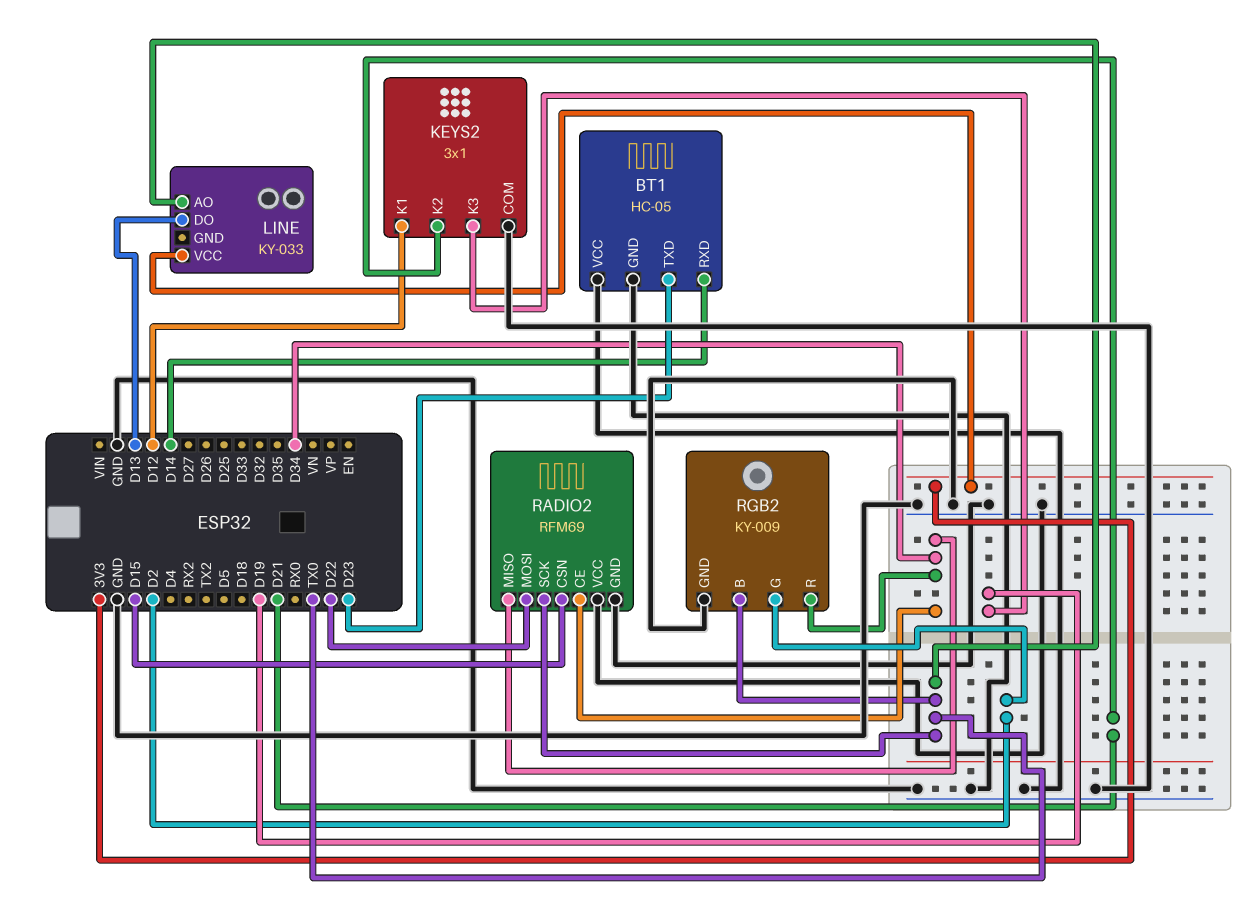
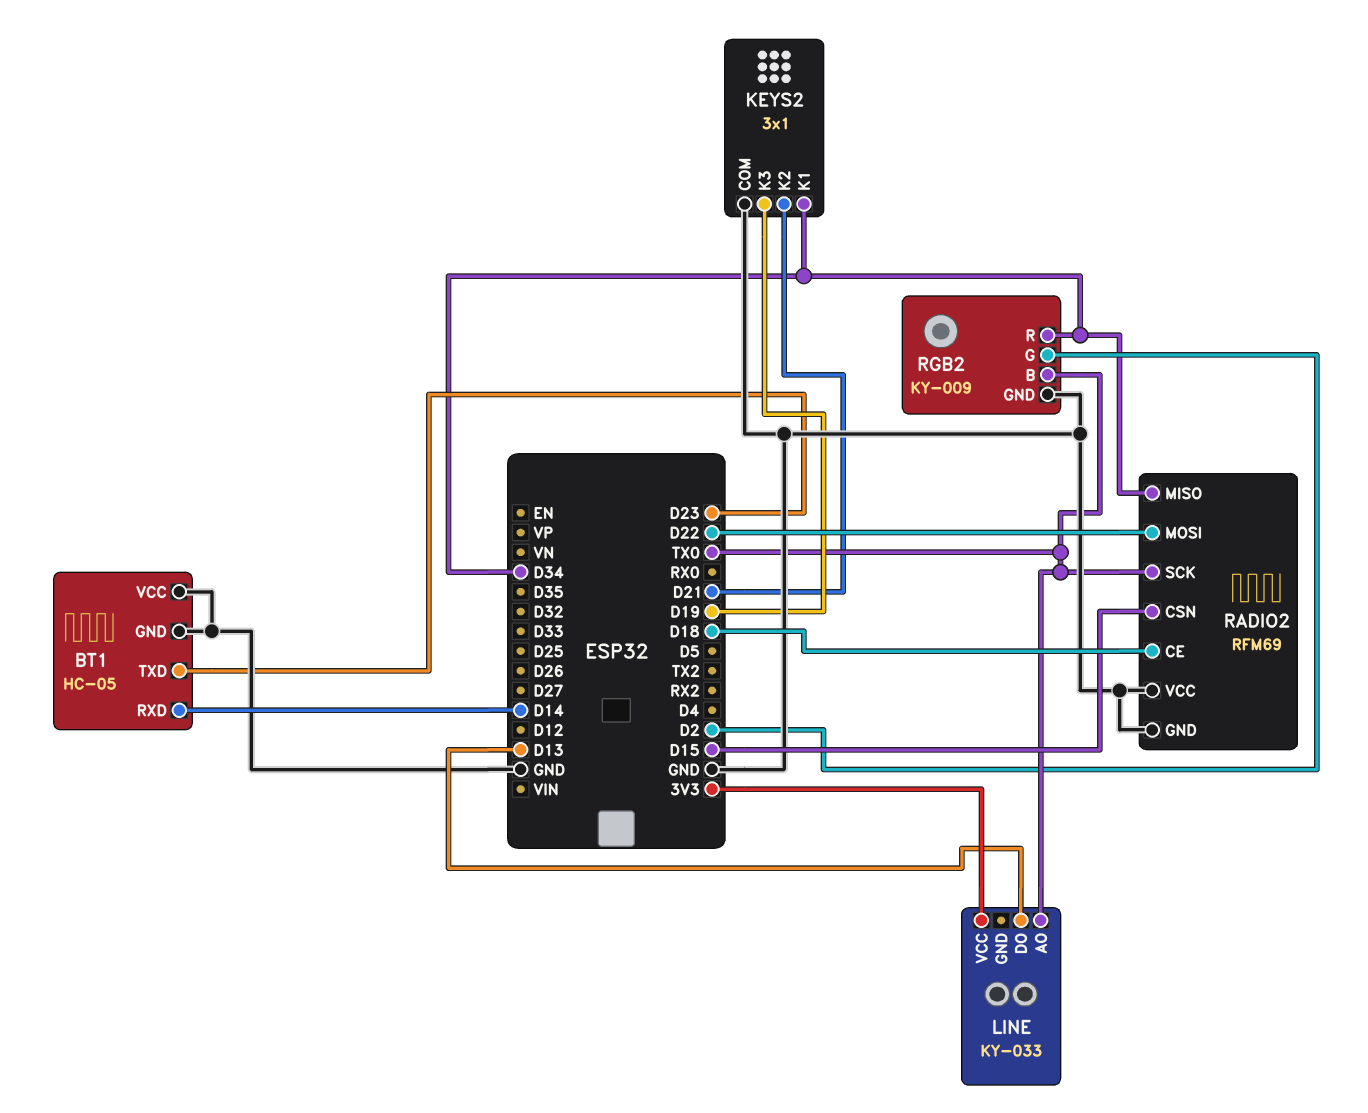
KEYS2 pin K1: D12 -> D34
RADIO2 pin CE: D34 -> D18

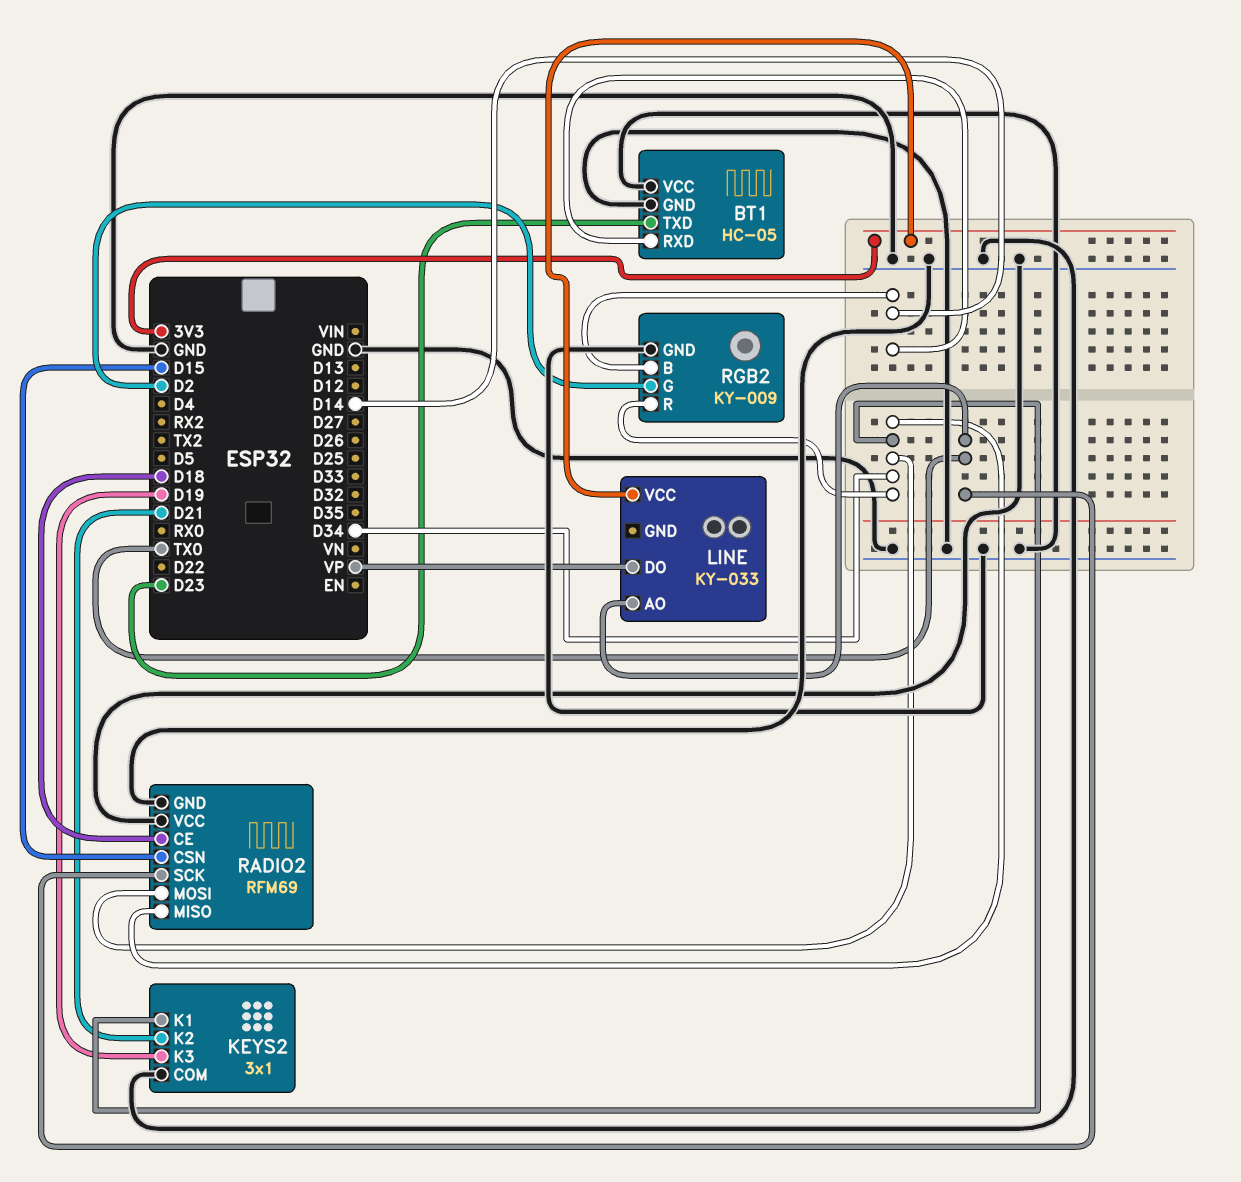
LINE pin DO: D13 -> VP
RADIO2 pin MOSI: D22 -> D34
RGB2 pin B: TX0 -> D14

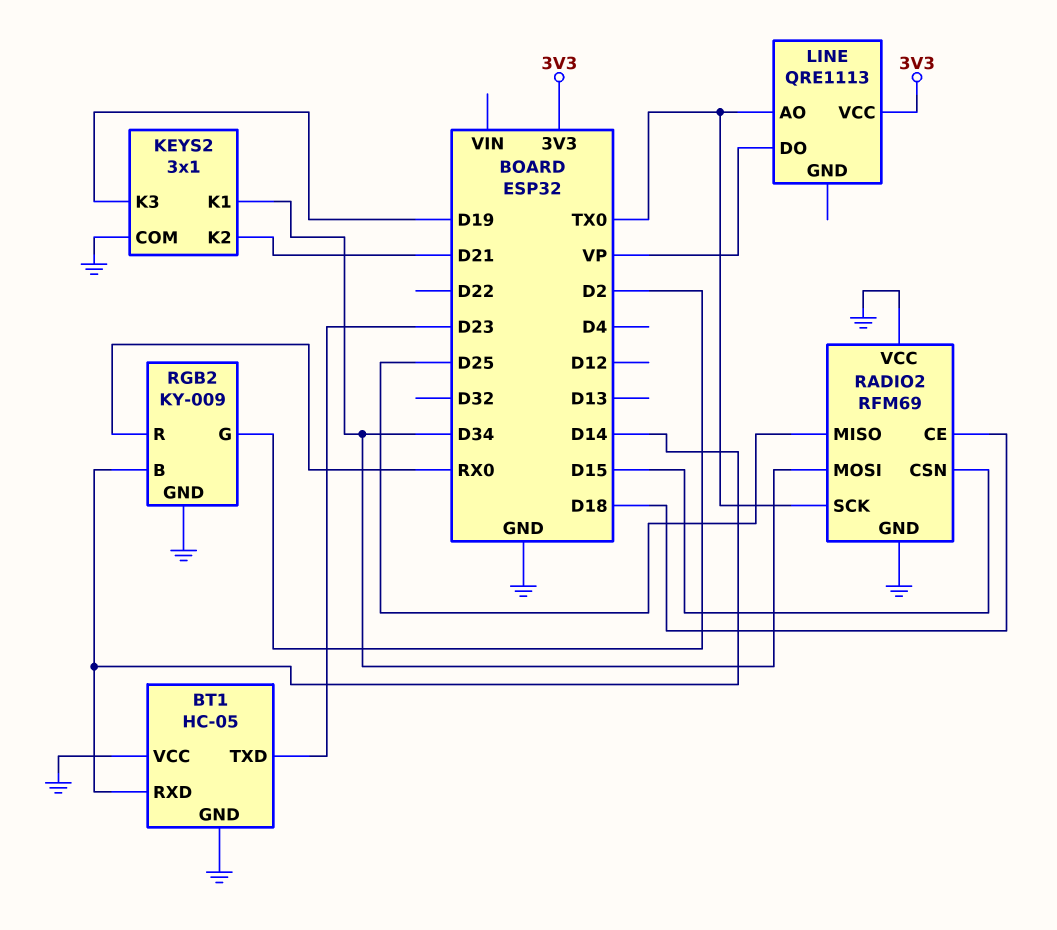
LINE: KY-033 -> QRE1113
RADIO2 pin MISO: D34 -> D25
RGB2 pin R: D34 -> RX0

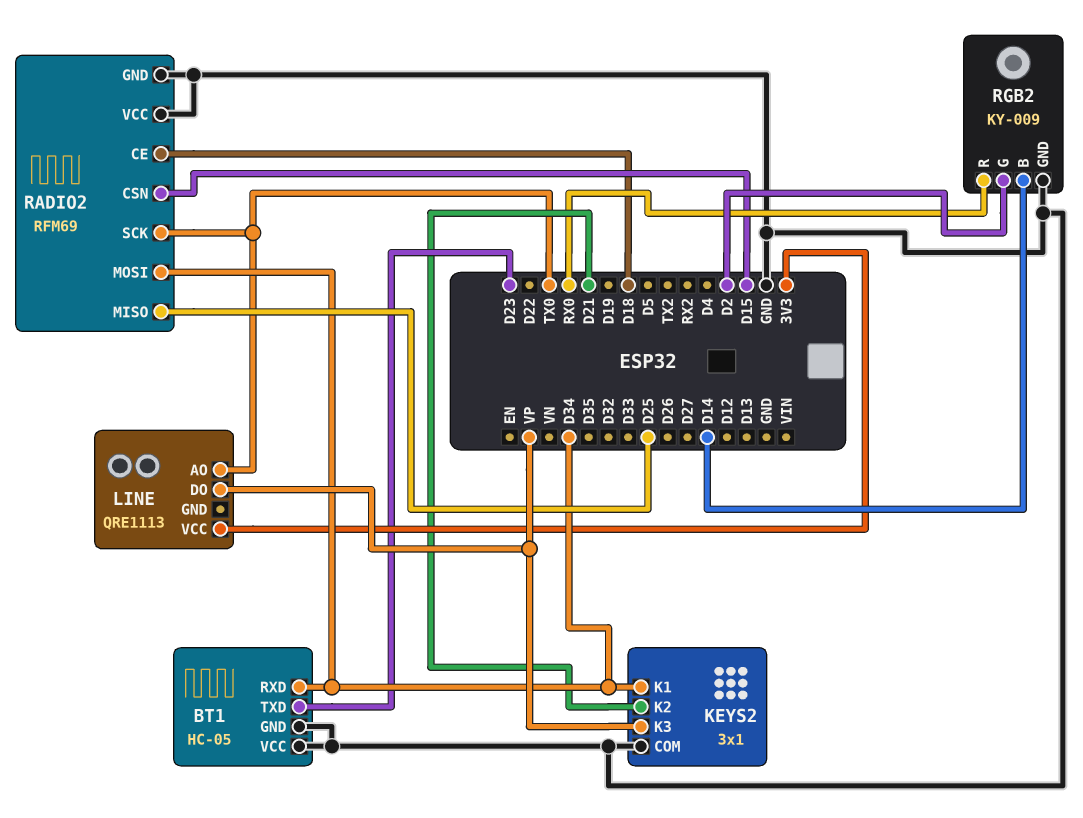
BT1 pin RXD: D14 -> D34
KEYS2 pin K3: D19 -> VP

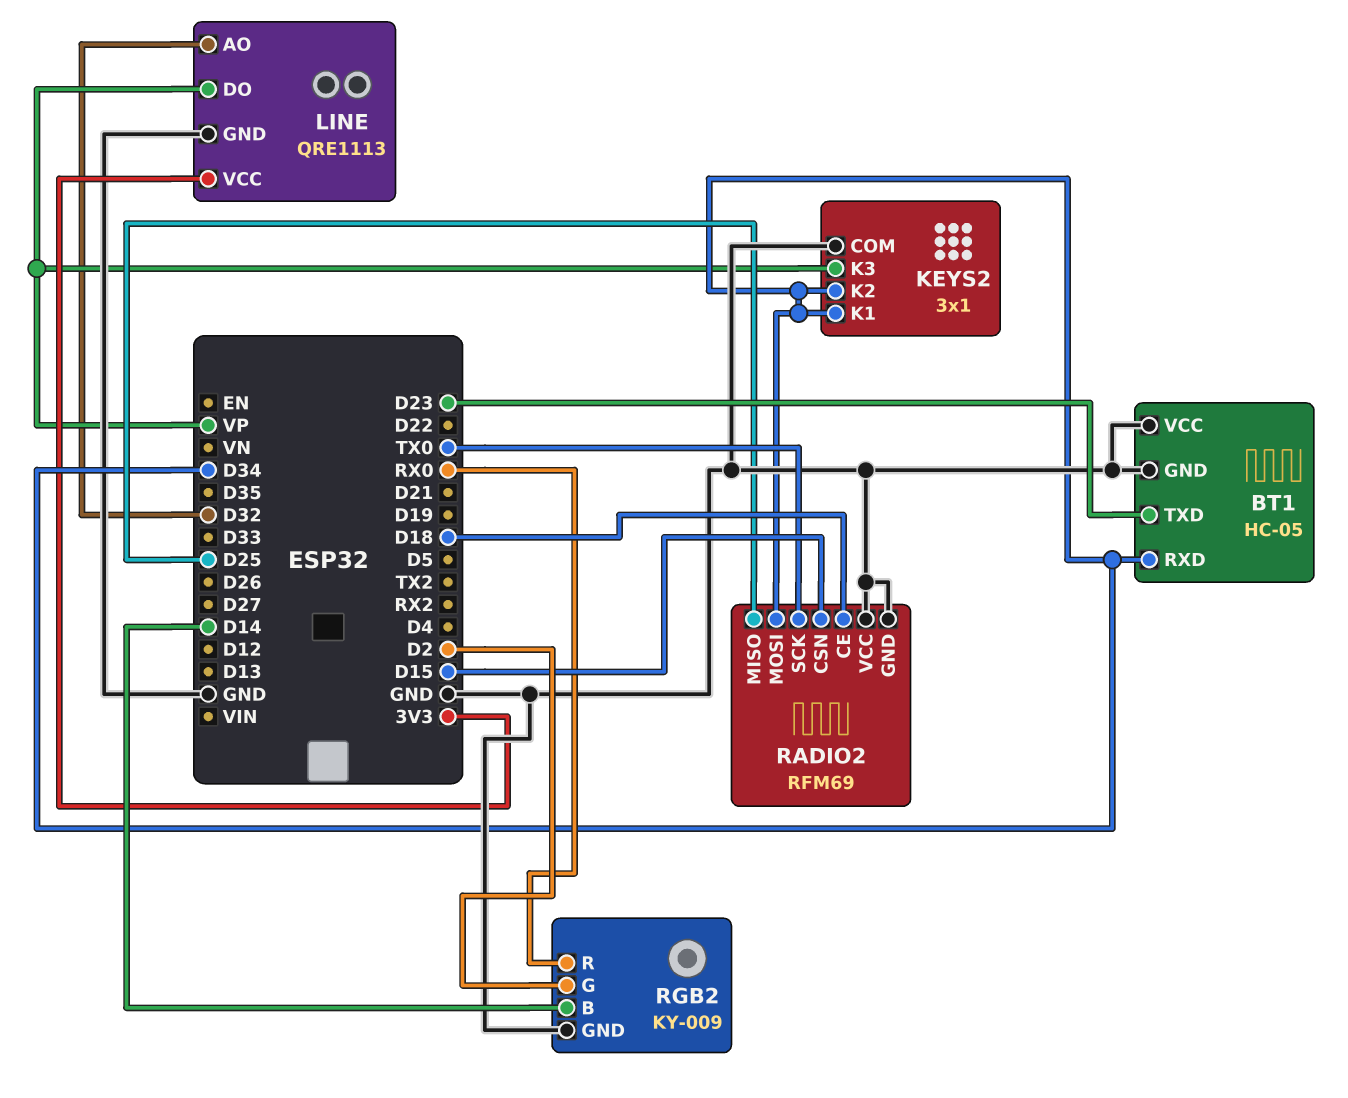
KEYS2 pin K2: D21 -> D34
LINE pin AO: TX0 -> D32
LINE pin GND: none -> GND

